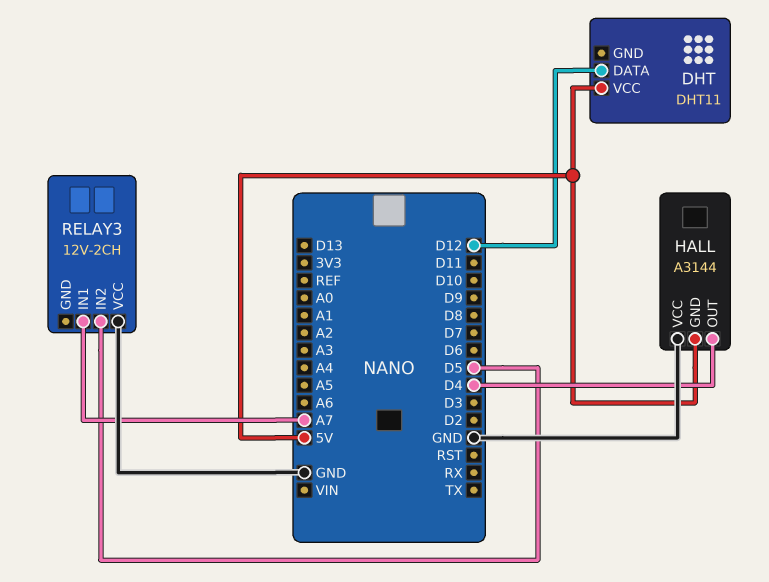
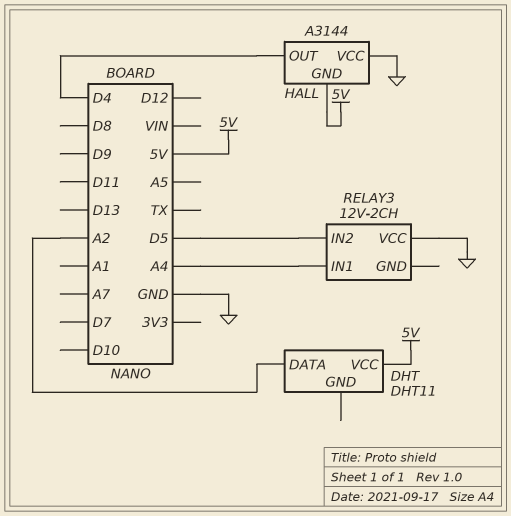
DHT pin DATA: D12 -> A2
RELAY3 pin IN1: A7 -> A4

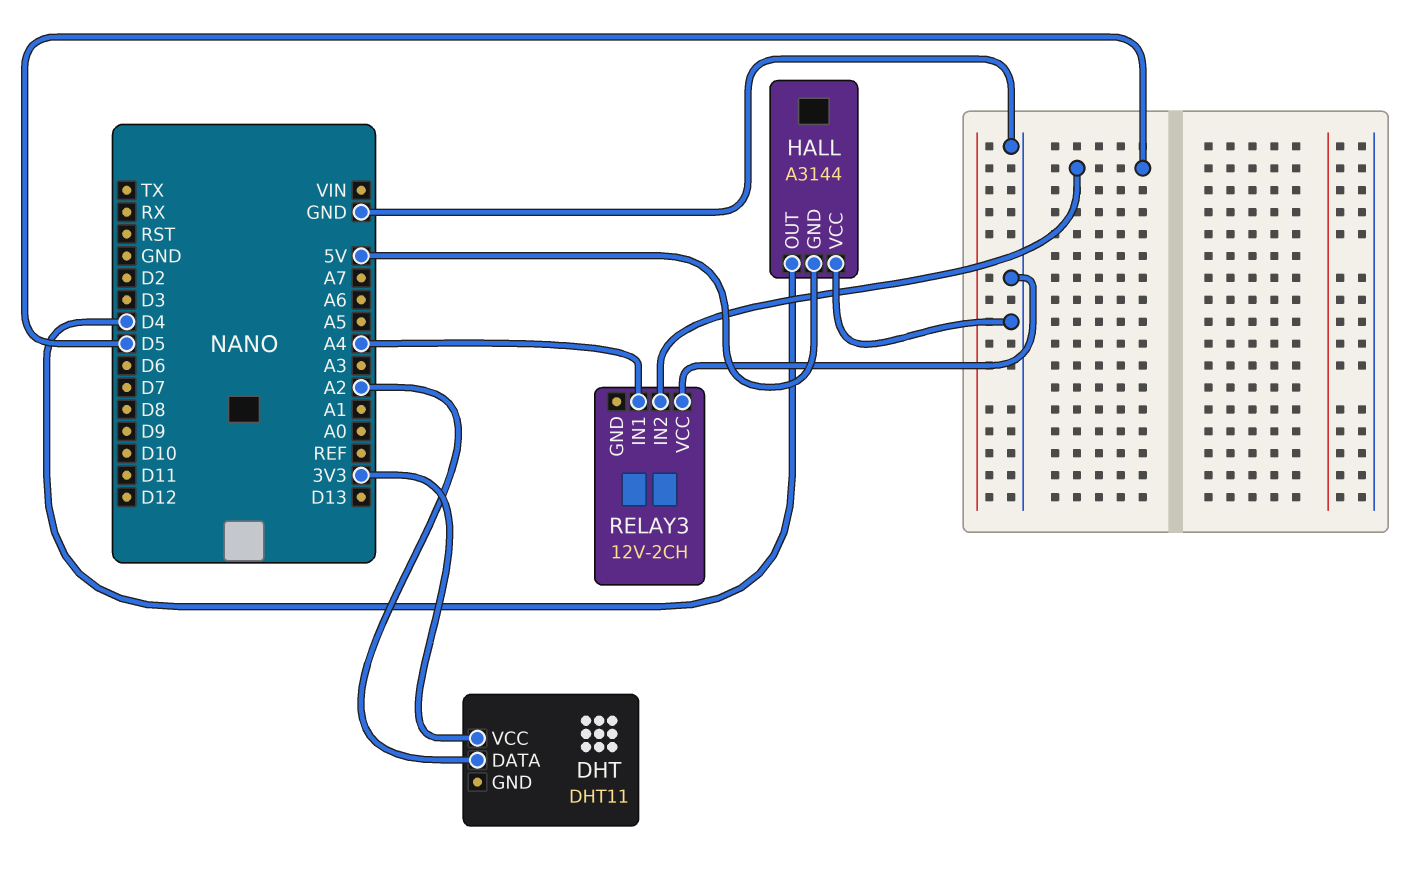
DHT pin VCC: 5V -> 3V3

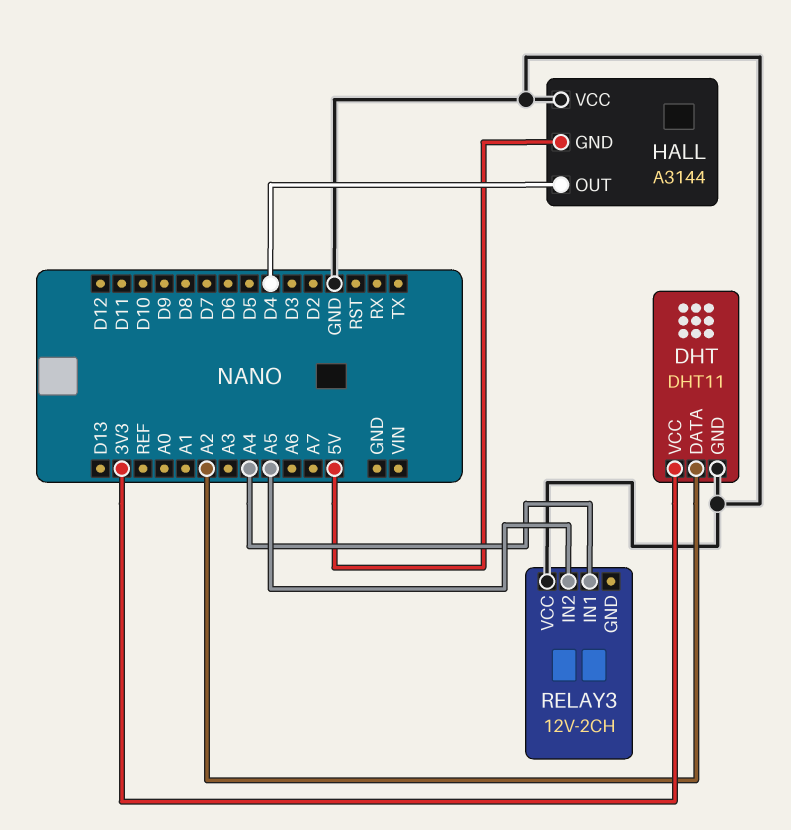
DHT pin GND: none -> GND
RELAY3 pin IN2: D5 -> A5

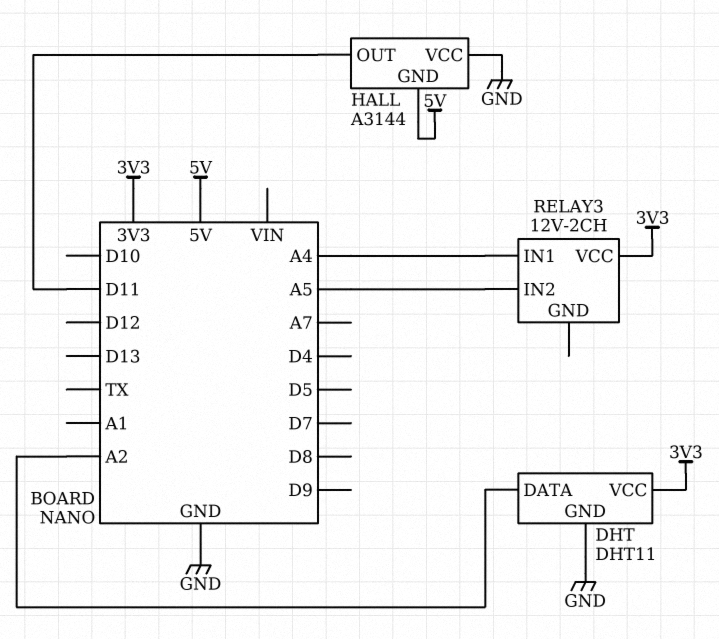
HALL pin OUT: D4 -> D11
RELAY3 pin VCC: GND -> 3V3

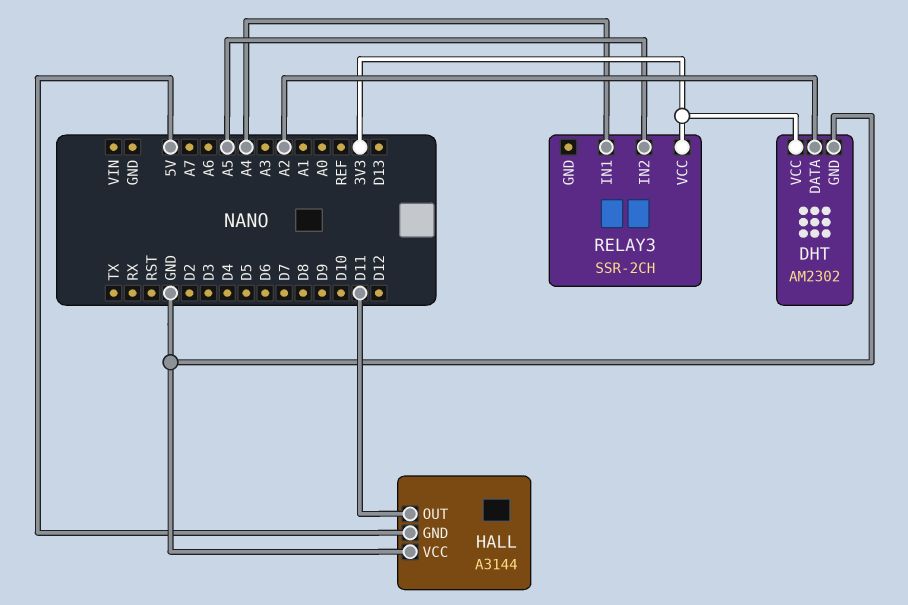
DHT: DHT11 -> AM2302
RELAY3: 12V-2CH -> SSR-2CH

